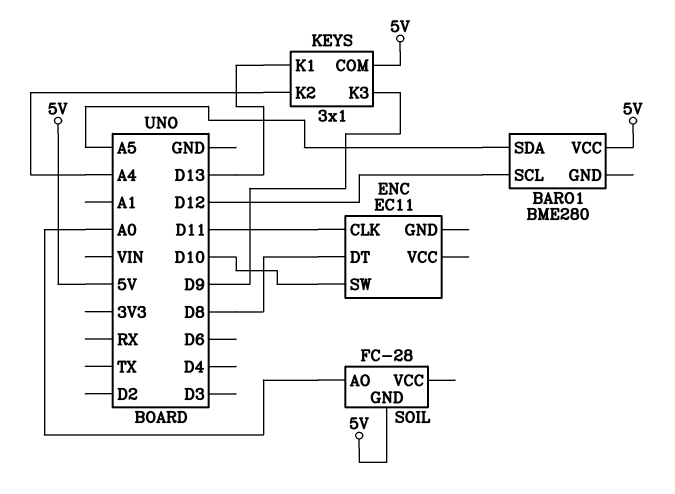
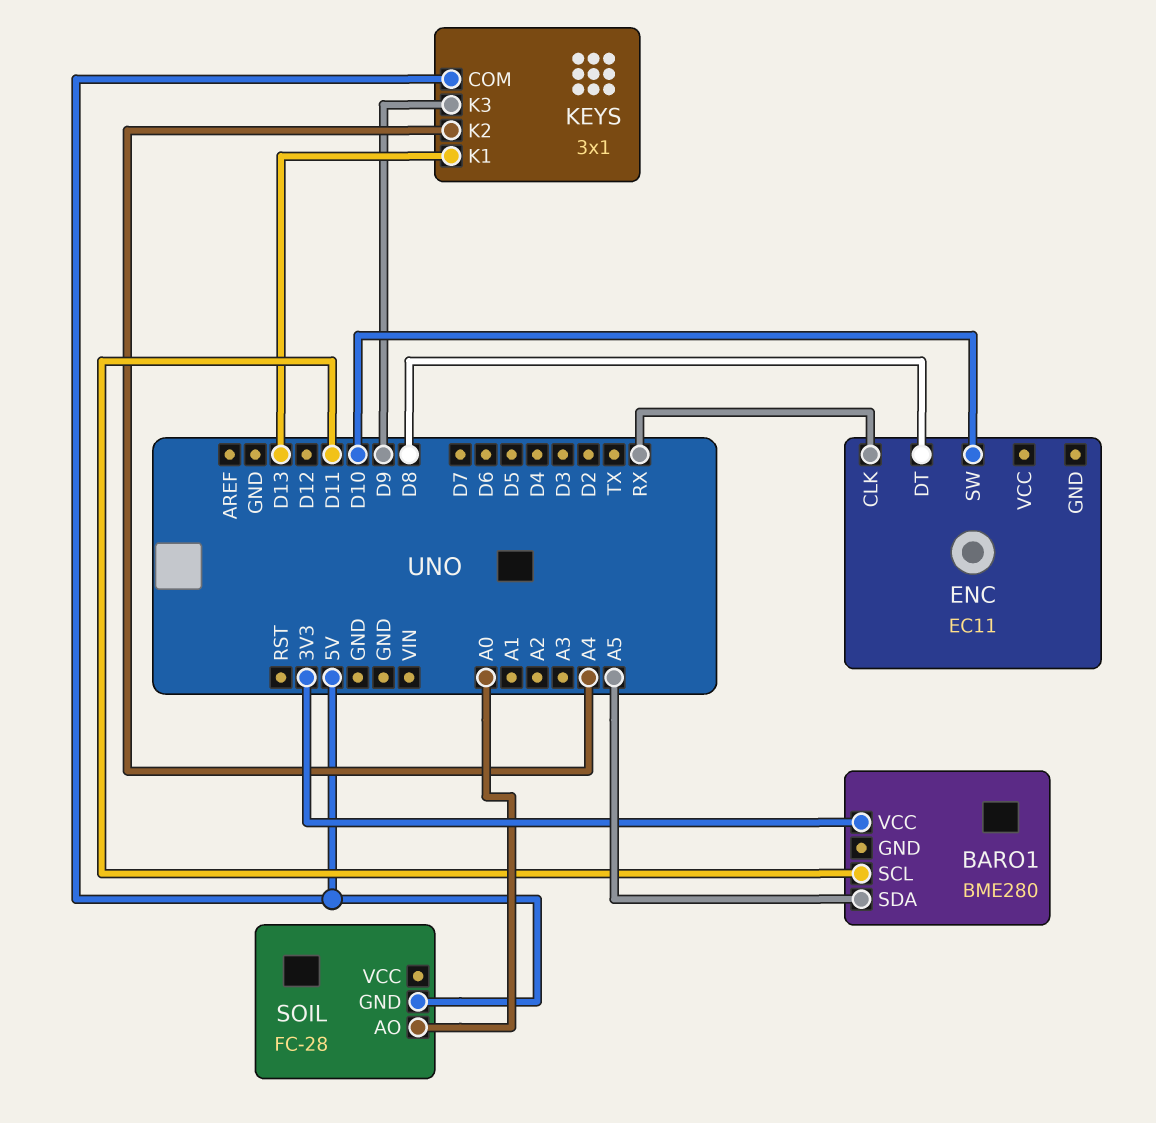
BARO1 pin SCL: D12 -> D11
BARO1 pin VCC: 5V -> 3V3
ENC pin CLK: D11 -> RX

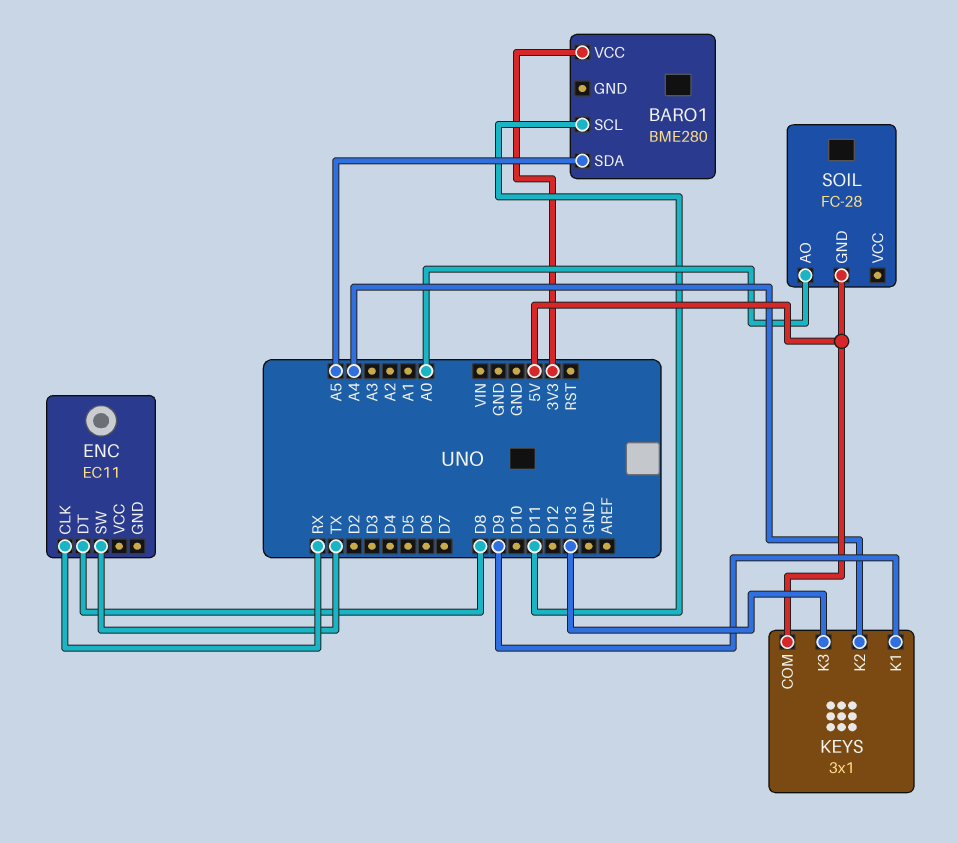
ENC pin SW: D10 -> TX
KEYS pin K1: D13 -> D9
KEYS pin K3: D9 -> D13

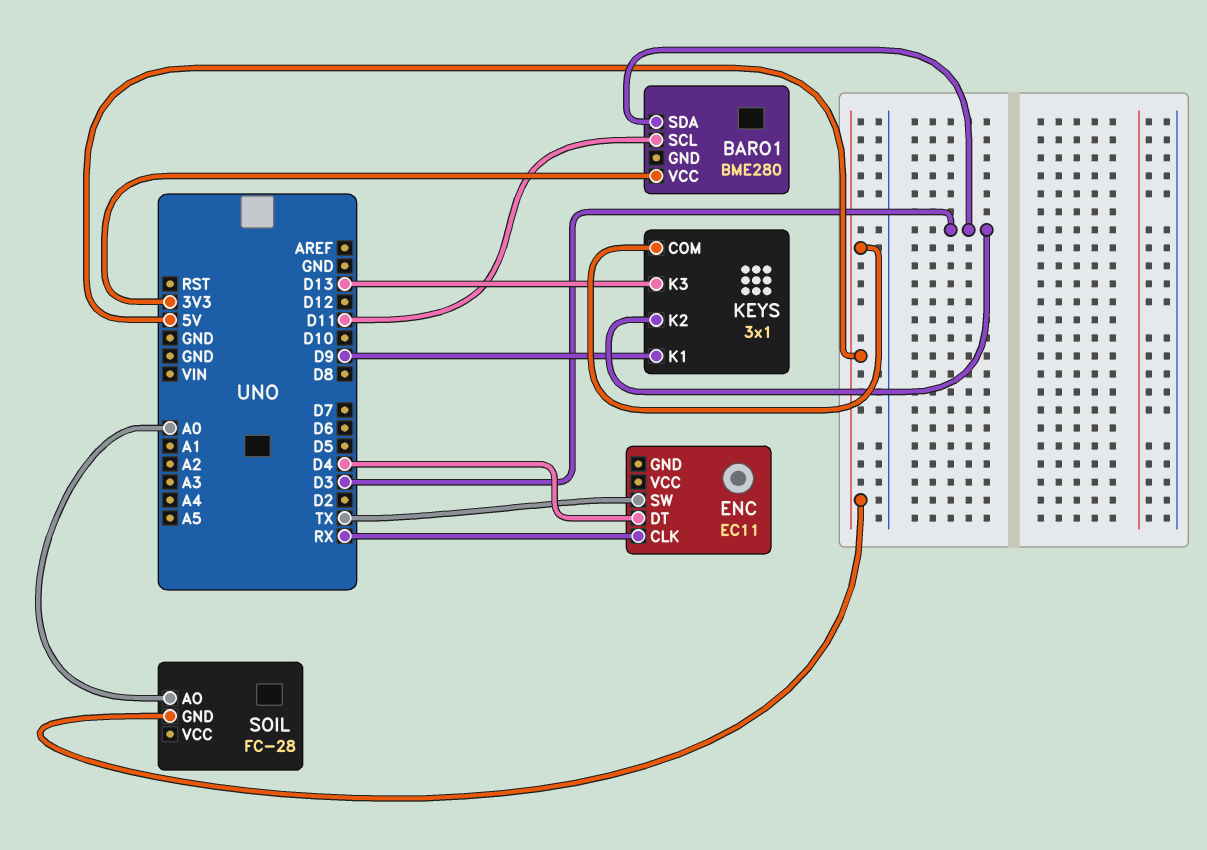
BARO1 pin SDA: A5 -> D3
ENC pin DT: D8 -> D4
KEYS pin K2: A4 -> D3

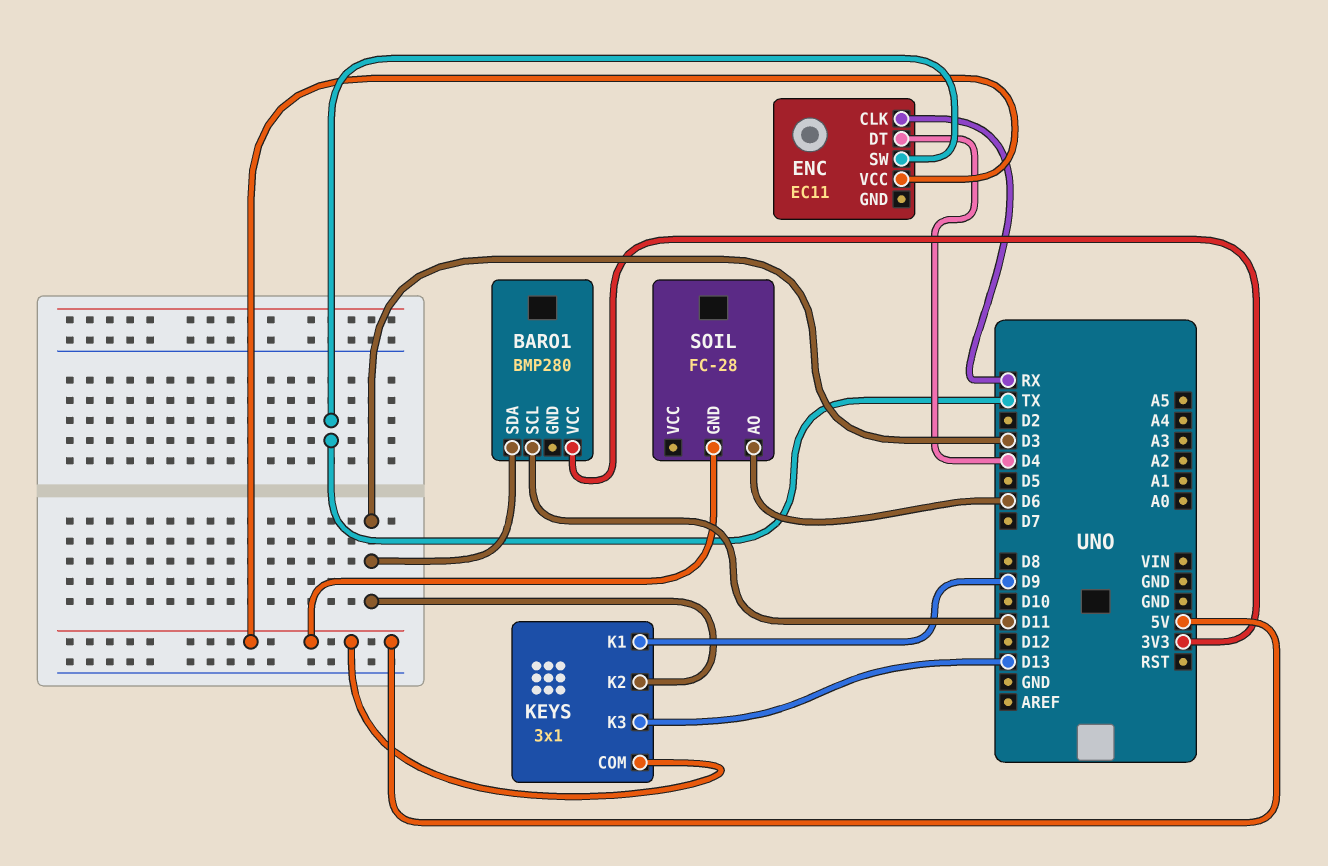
BARO1: BME280 -> BMP280
ENC pin VCC: none -> 5V
SOIL pin AO: A0 -> D6

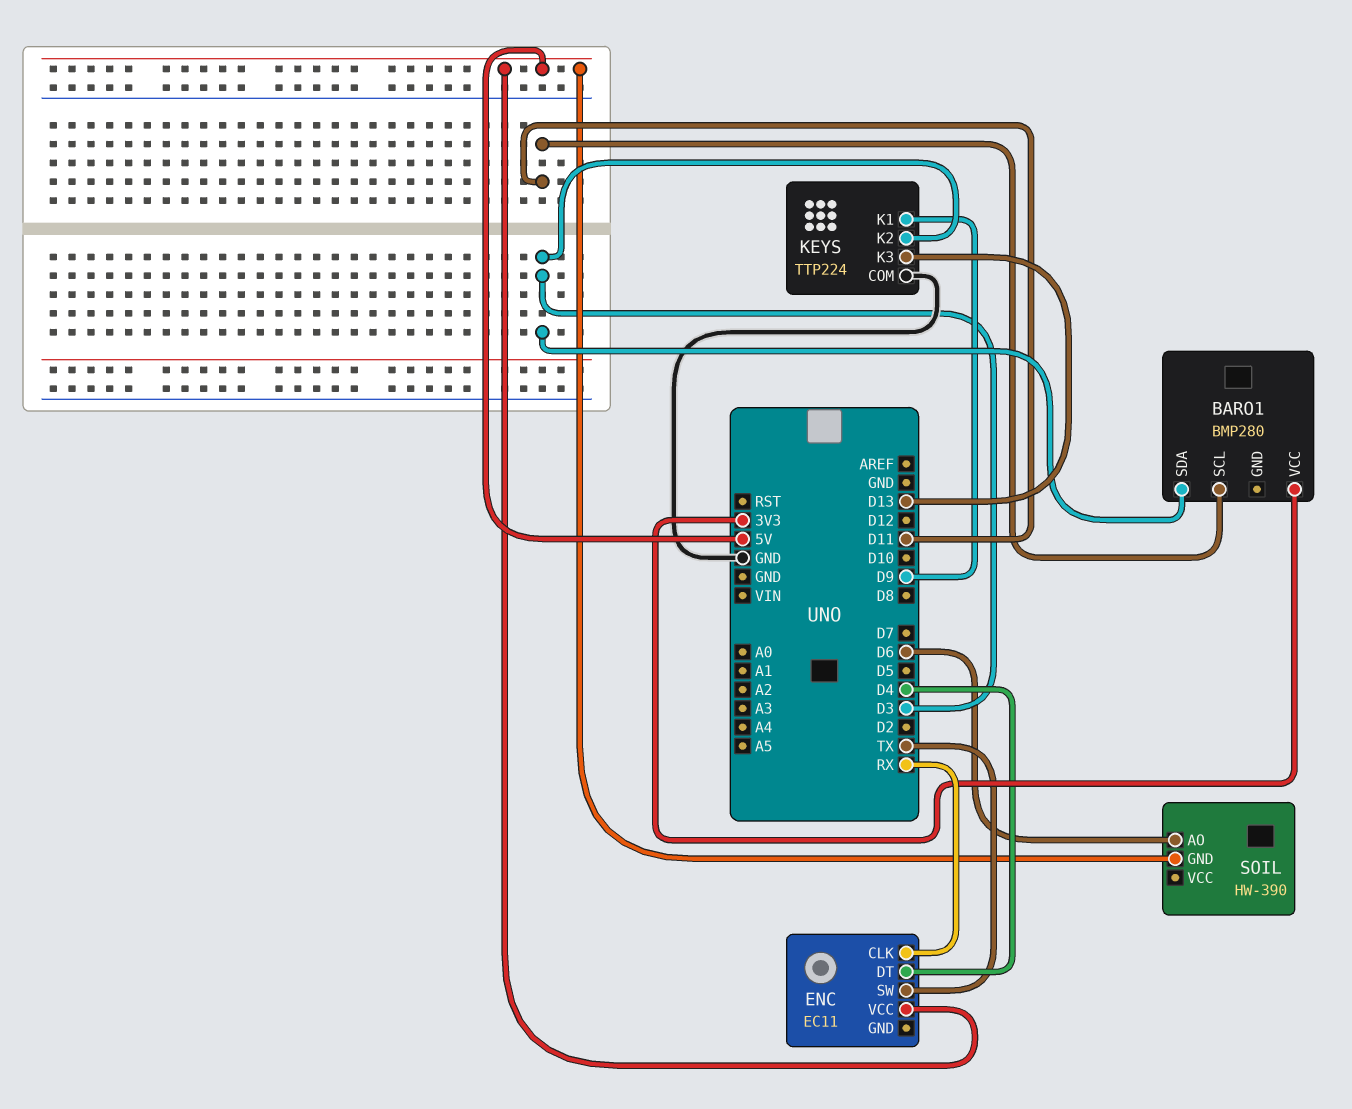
KEYS: 3x1 -> TTP224
KEYS pin COM: 5V -> GND
SOIL: FC-28 -> HW-390

